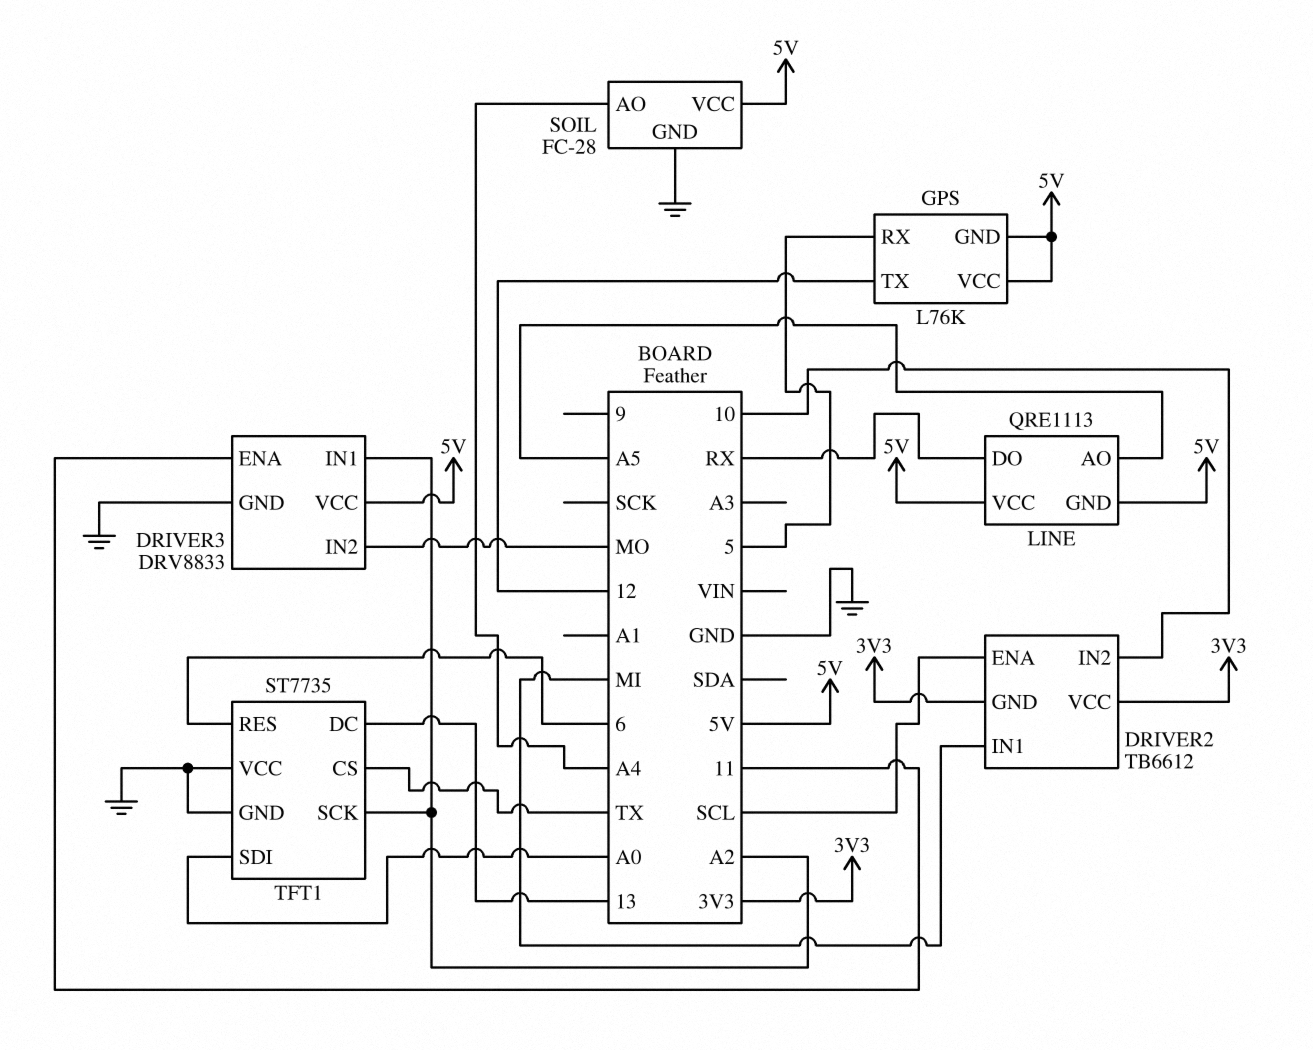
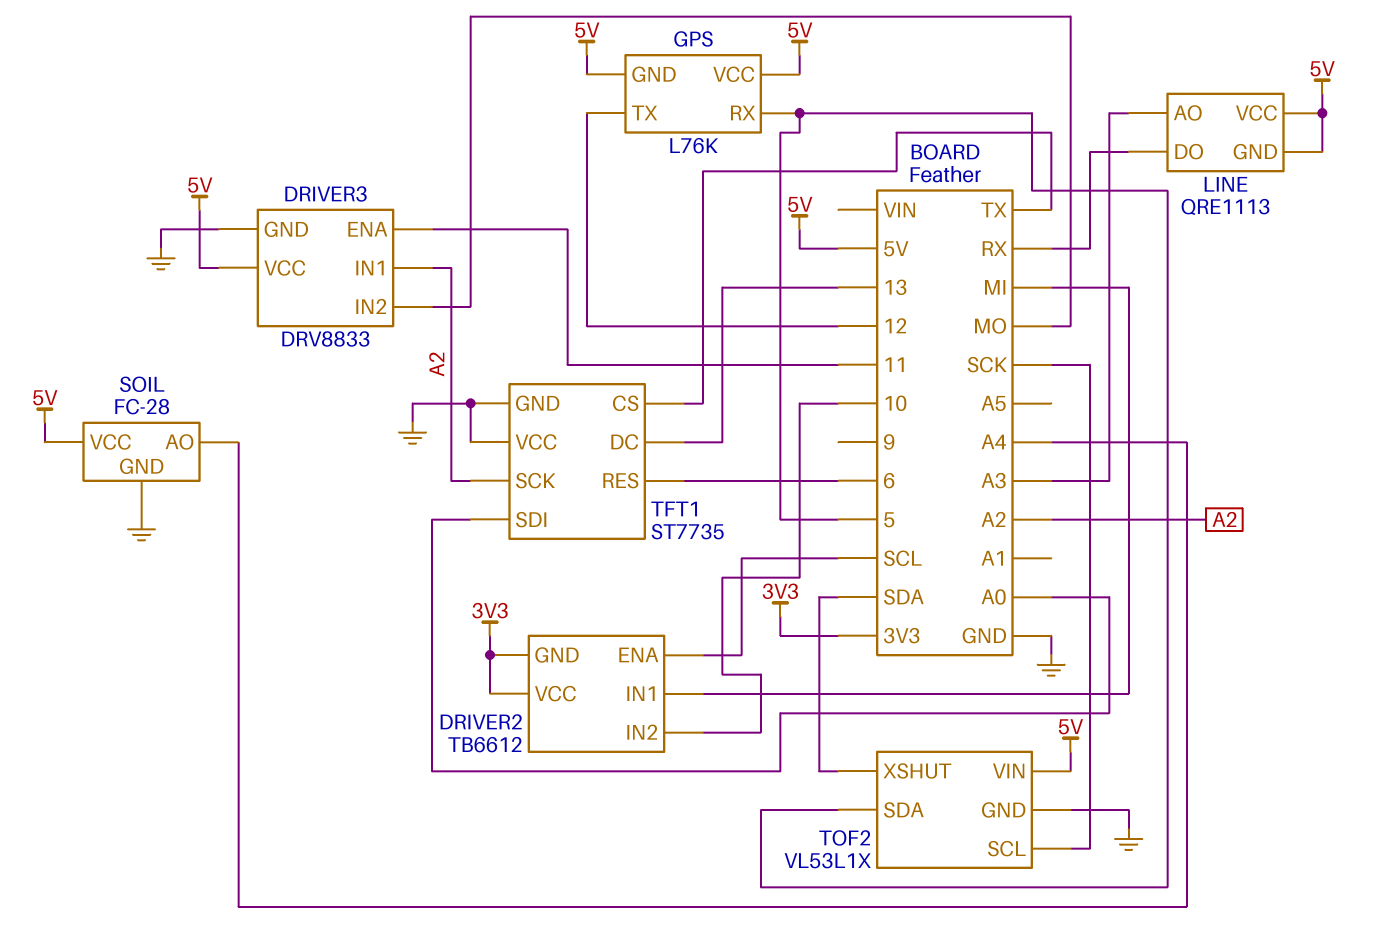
LINE pin AO: A5 -> A3
TOF2: none -> VL53L1X
TOF2 pin GND: none -> GND
TOF2 pin SCL: none -> SCK
TOF2 pin SDA: none -> 5
TOF2 pin VIN: none -> 5V
TOF2 pin XSHUT: none -> SDA

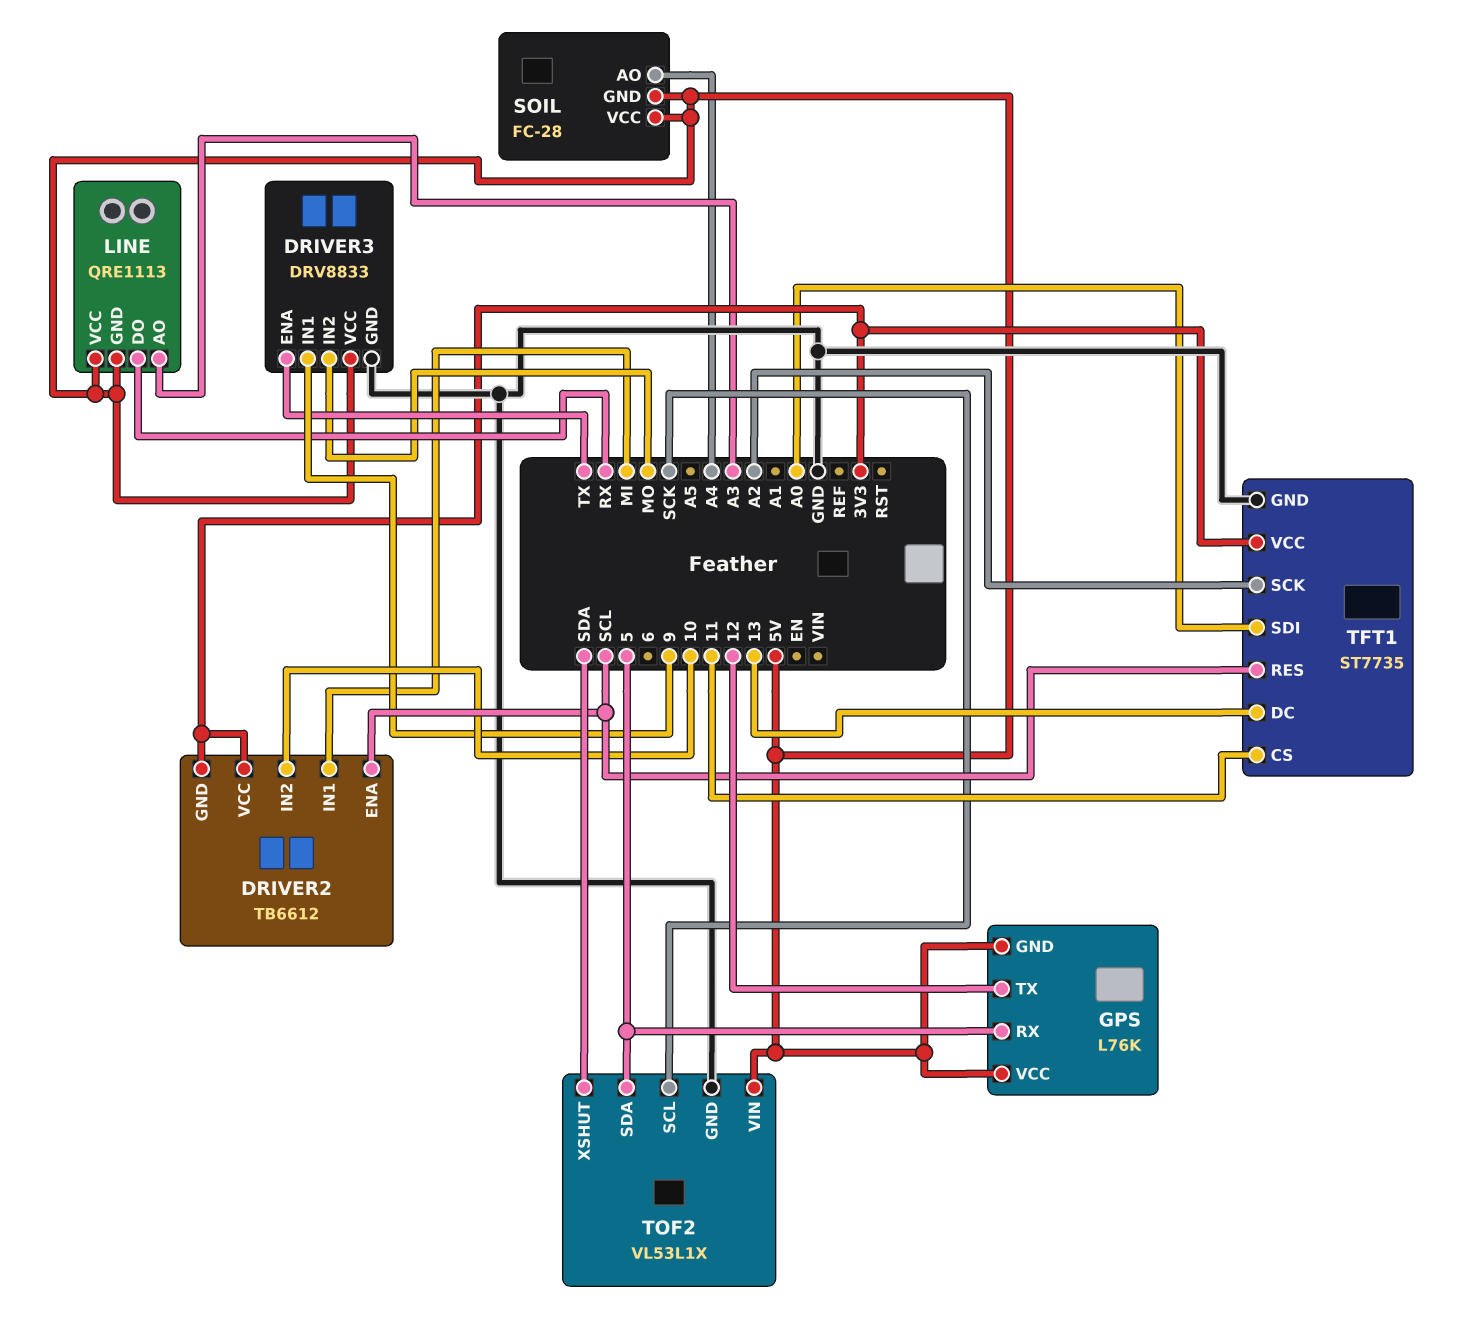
DRIVER3 pin ENA: 11 -> TX
DRIVER3 pin IN1: A2 -> 9
SOIL pin GND: GND -> 5V
TFT1 pin CS: TX -> 11
TFT1 pin RES: 6 -> SCL
TFT1 pin VCC: GND -> 3V3

